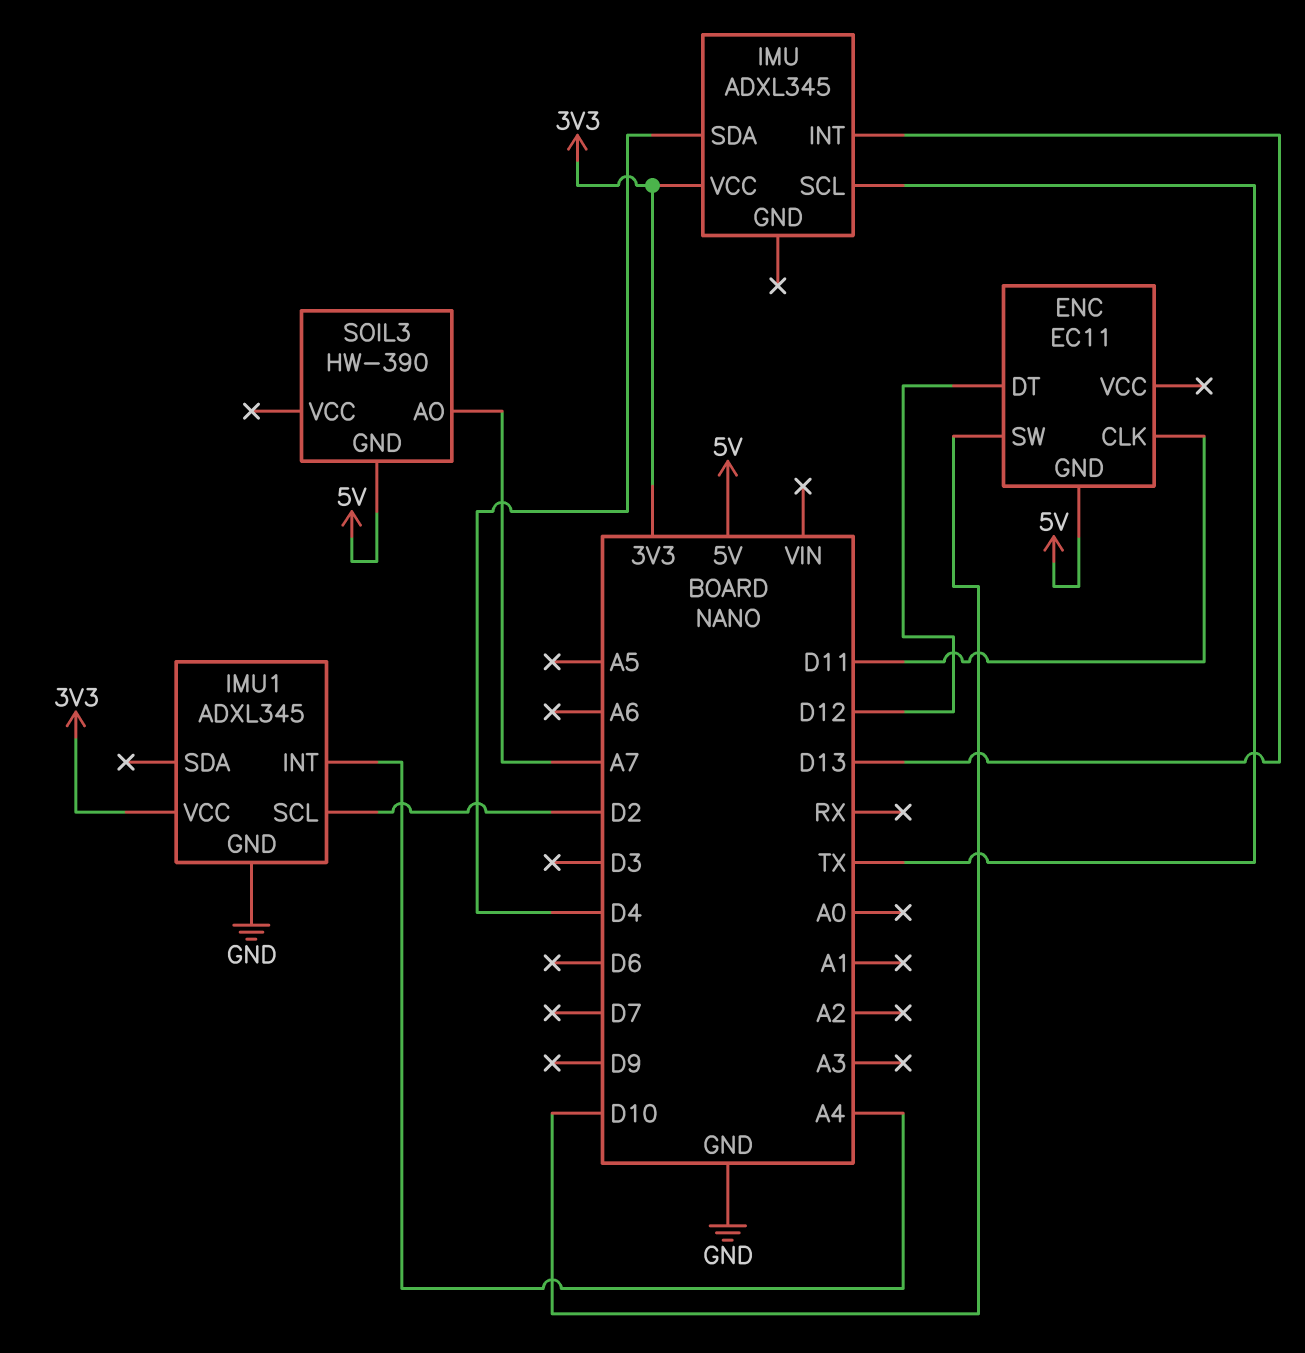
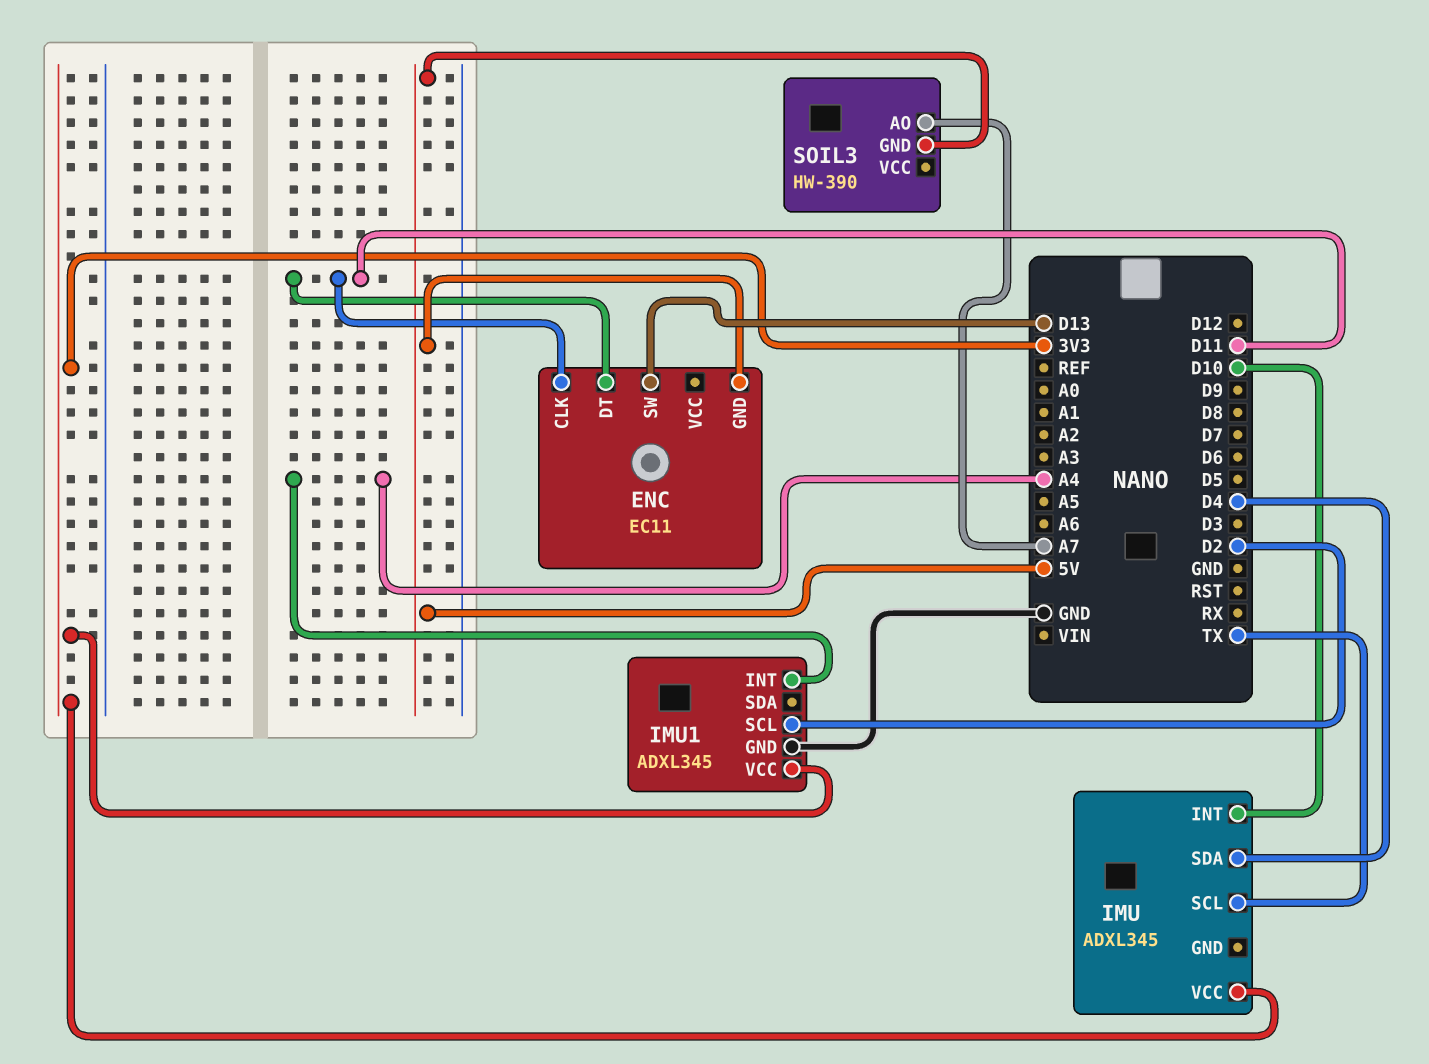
ENC pin DT: D12 -> D11
ENC pin SW: D10 -> D13
IMU pin INT: D13 -> D10

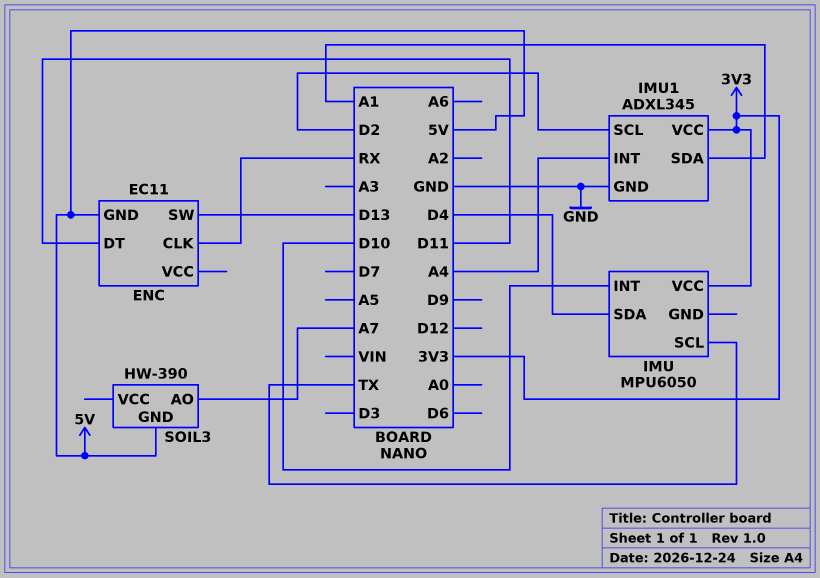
ENC pin CLK: D11 -> RX
IMU: ADXL345 -> MPU6050
IMU1 pin SDA: none -> A1

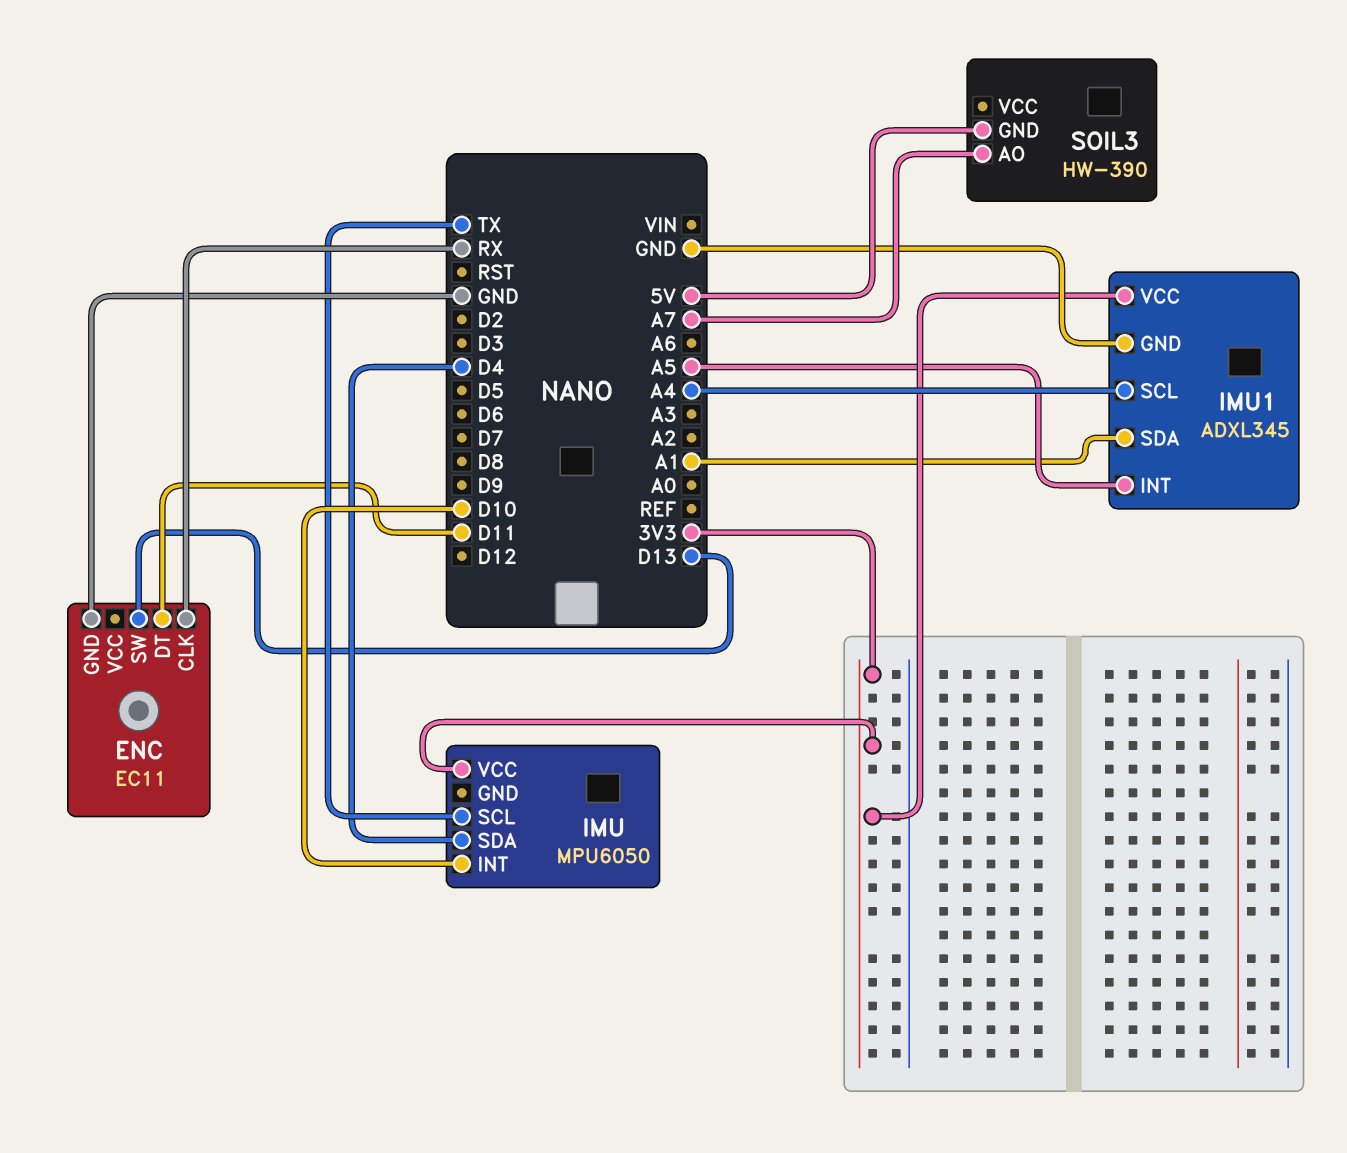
ENC pin GND: 5V -> GND
IMU1 pin INT: A4 -> A5
IMU1 pin SCL: D2 -> A4

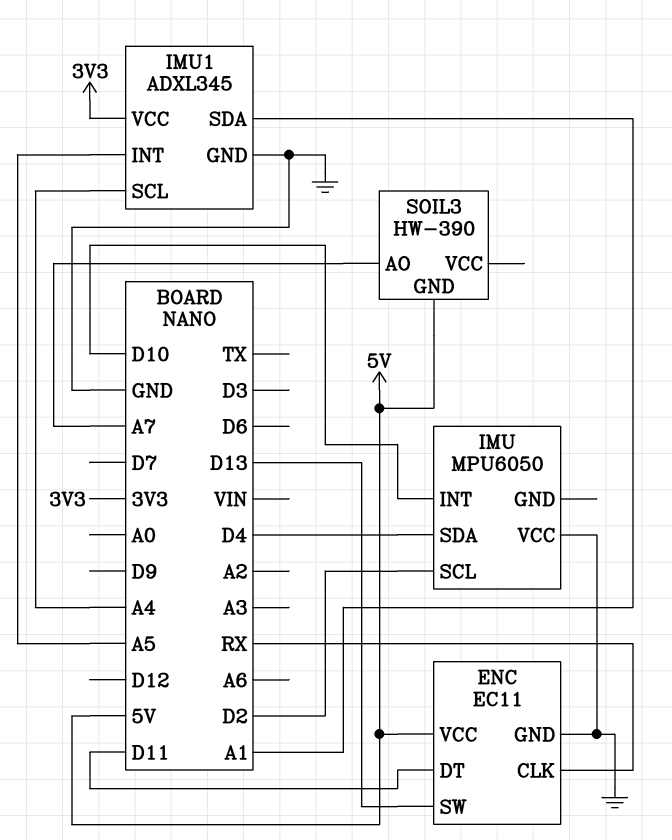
ENC pin VCC: none -> 5V
IMU pin SCL: TX -> D2
IMU pin VCC: 3V3 -> GND

